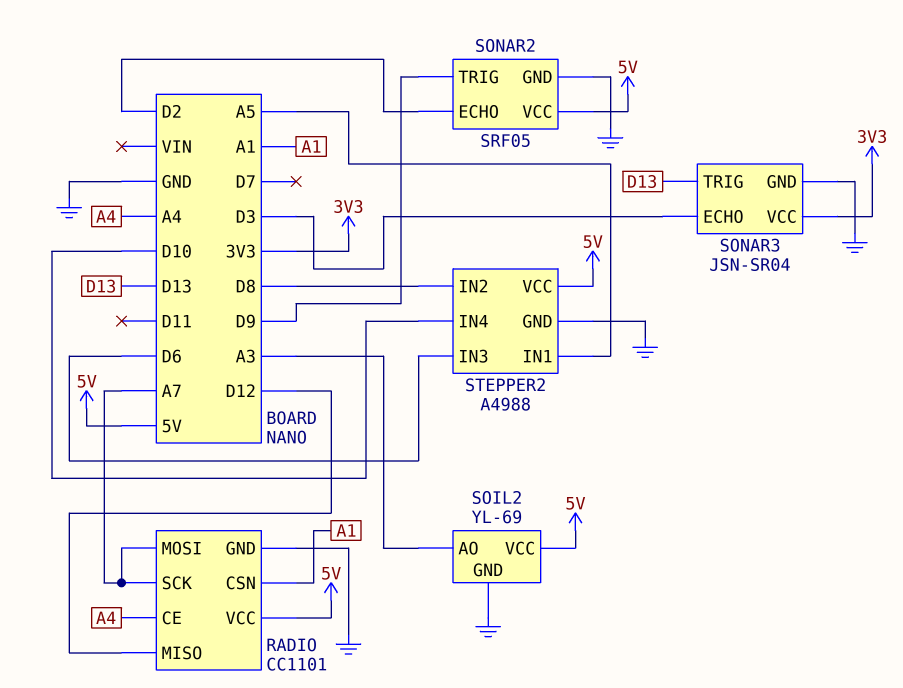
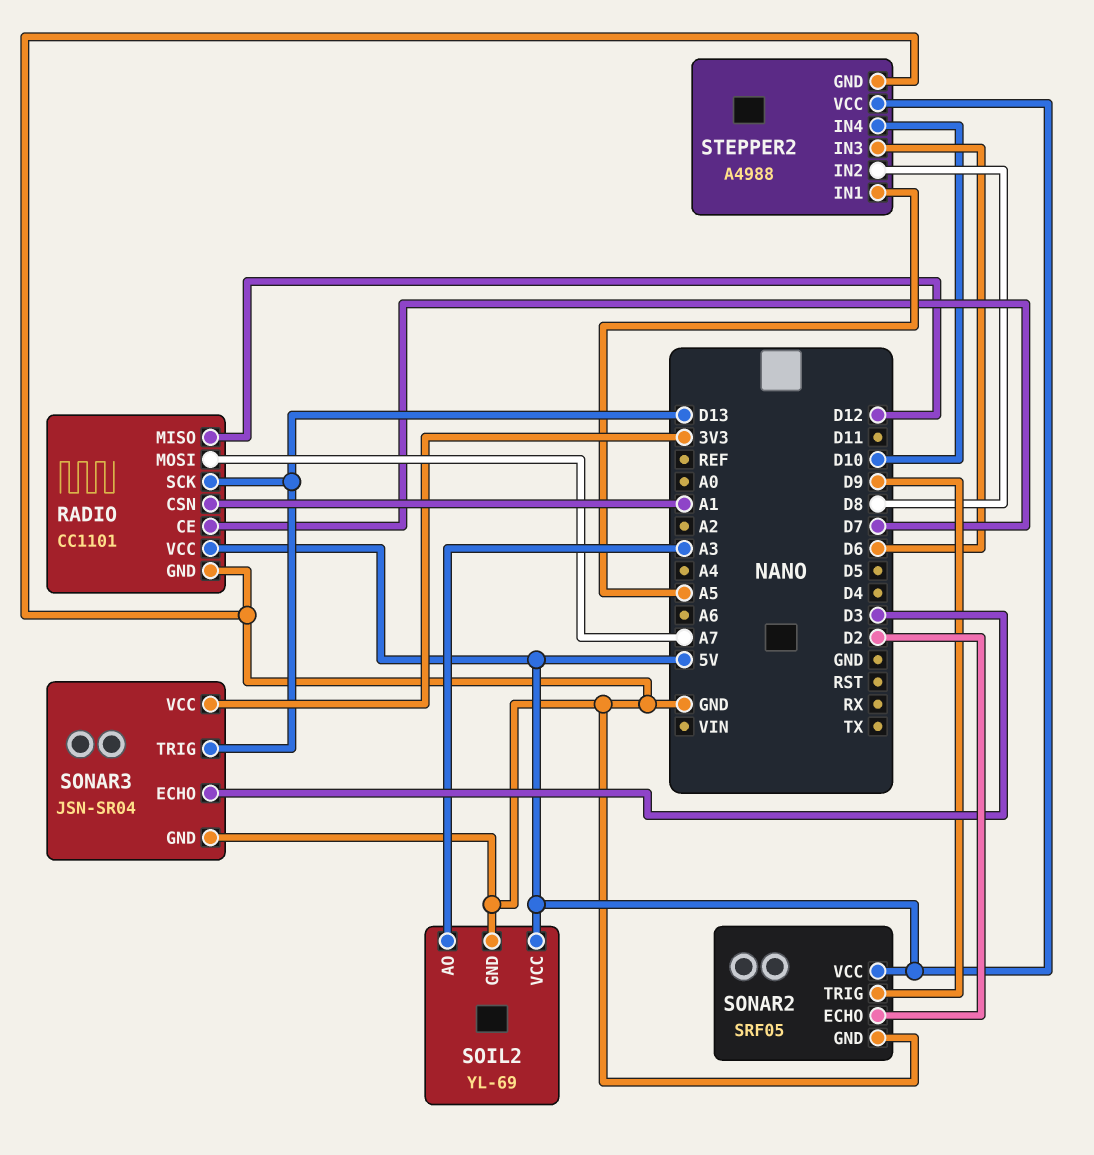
RADIO pin CE: A4 -> D7
RADIO pin SCK: A7 -> D13

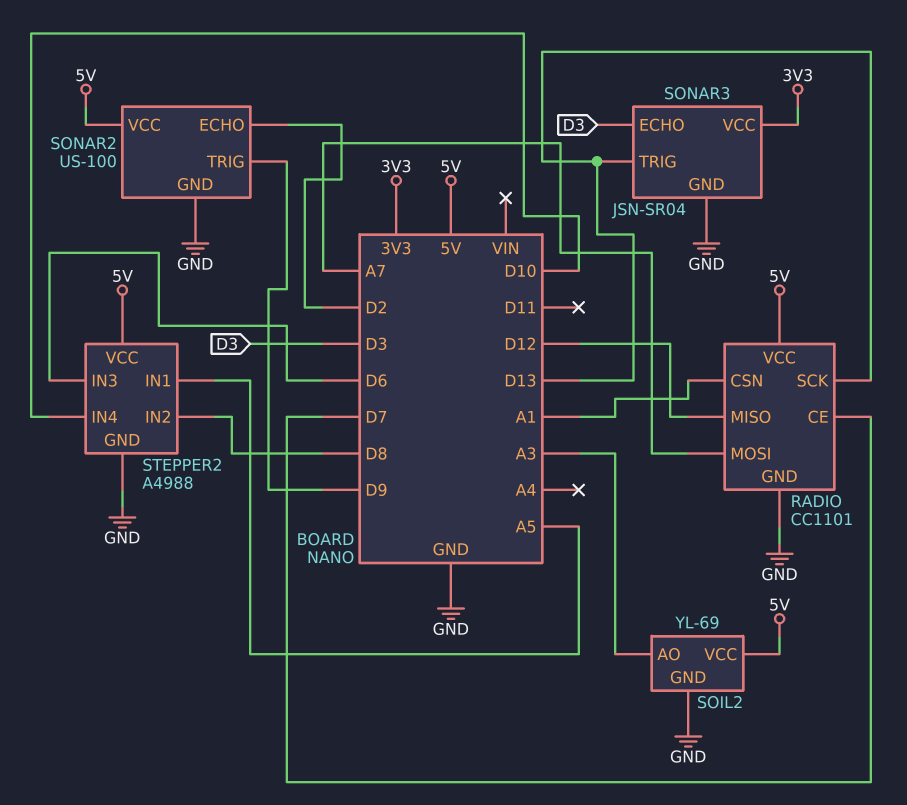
SONAR2: SRF05 -> US-100

